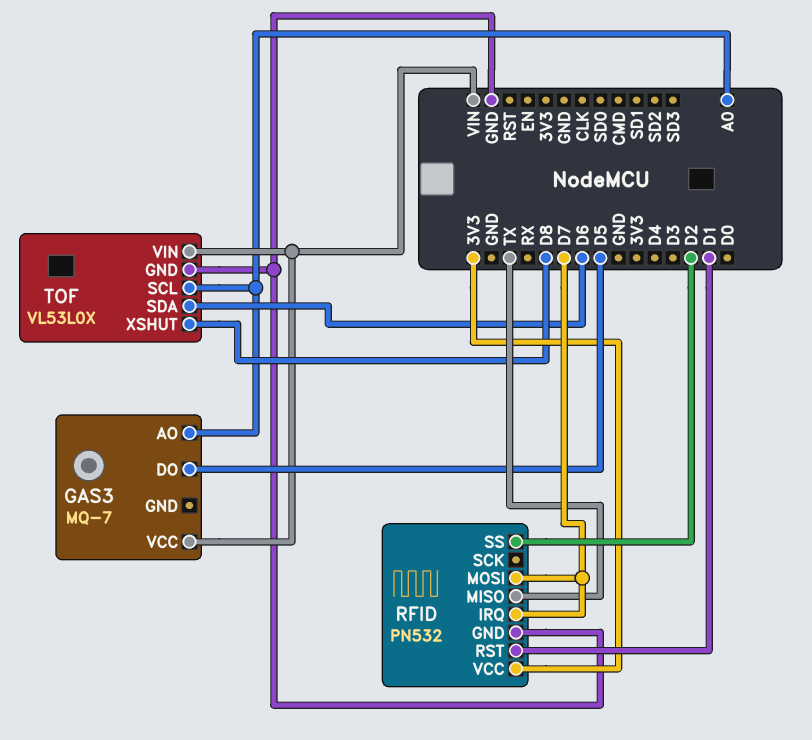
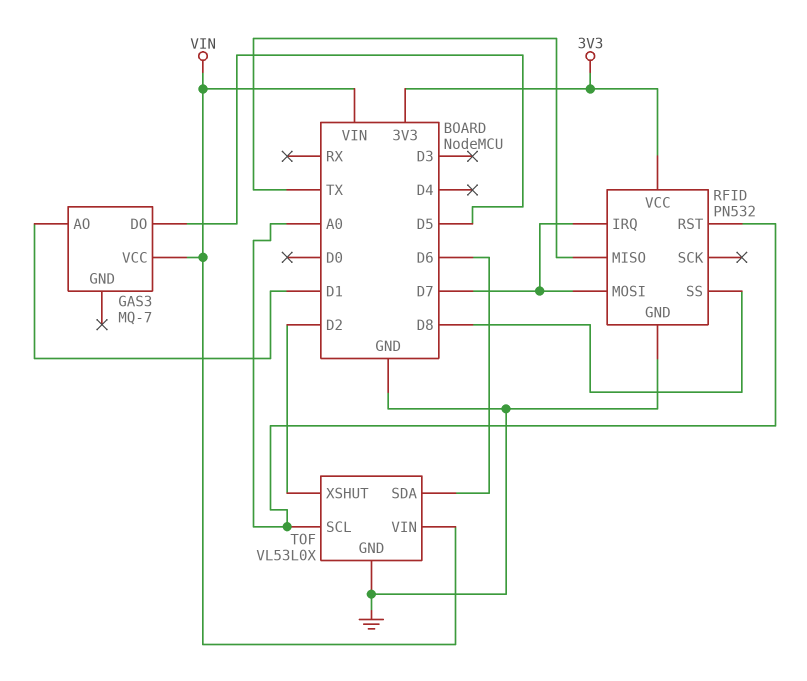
GAS3 pin AO: A0 -> D1
RFID pin RST: D1 -> A0
RFID pin SS: D2 -> D8
TOF pin XSHUT: D8 -> D2

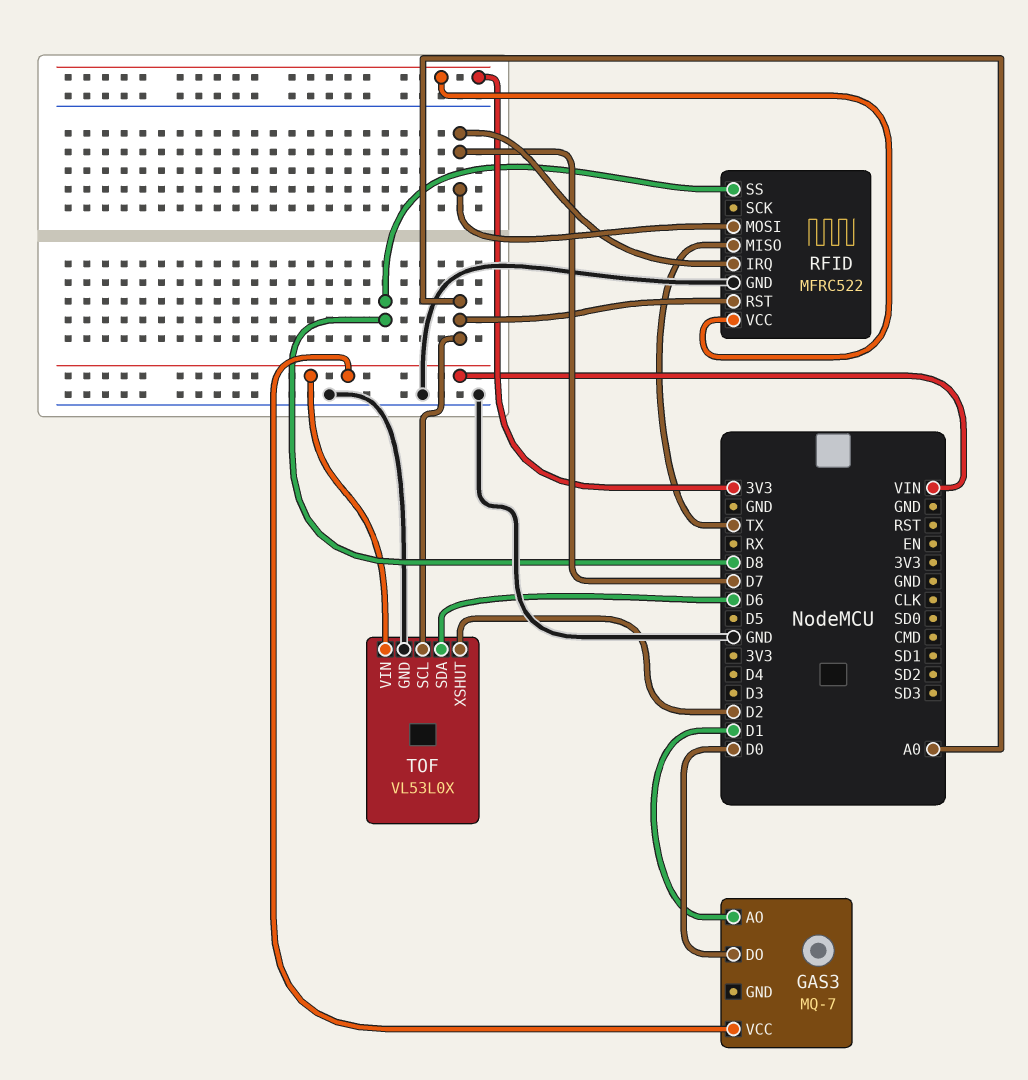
GAS3 pin DO: D5 -> D0
RFID: PN532 -> MFRC522

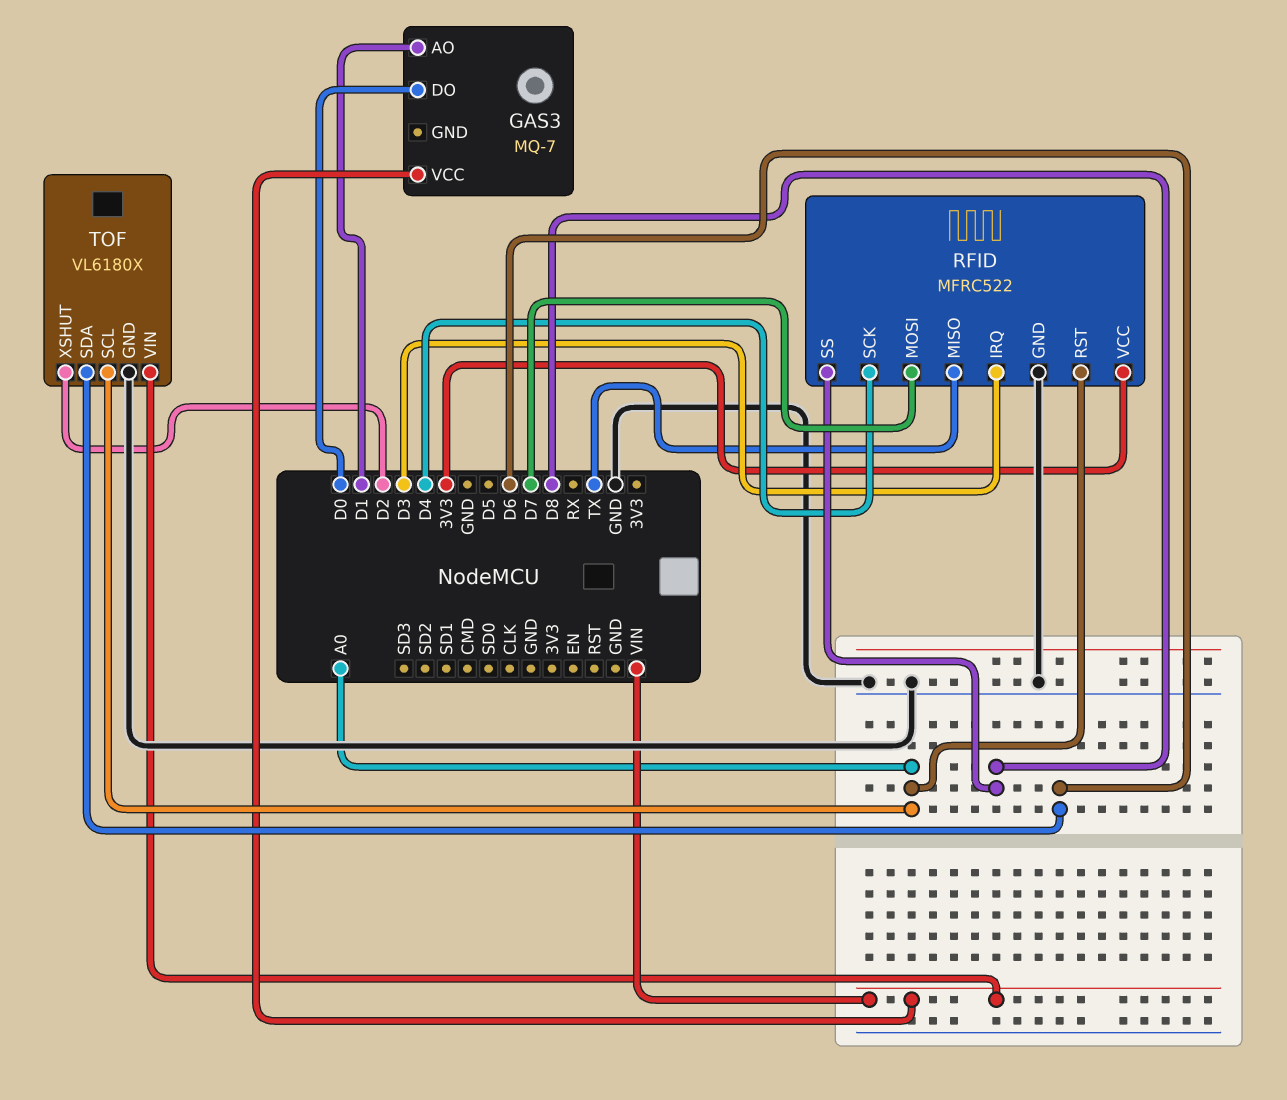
RFID pin IRQ: D7 -> D3
RFID pin SCK: none -> D4
TOF: VL53L0X -> VL6180X

